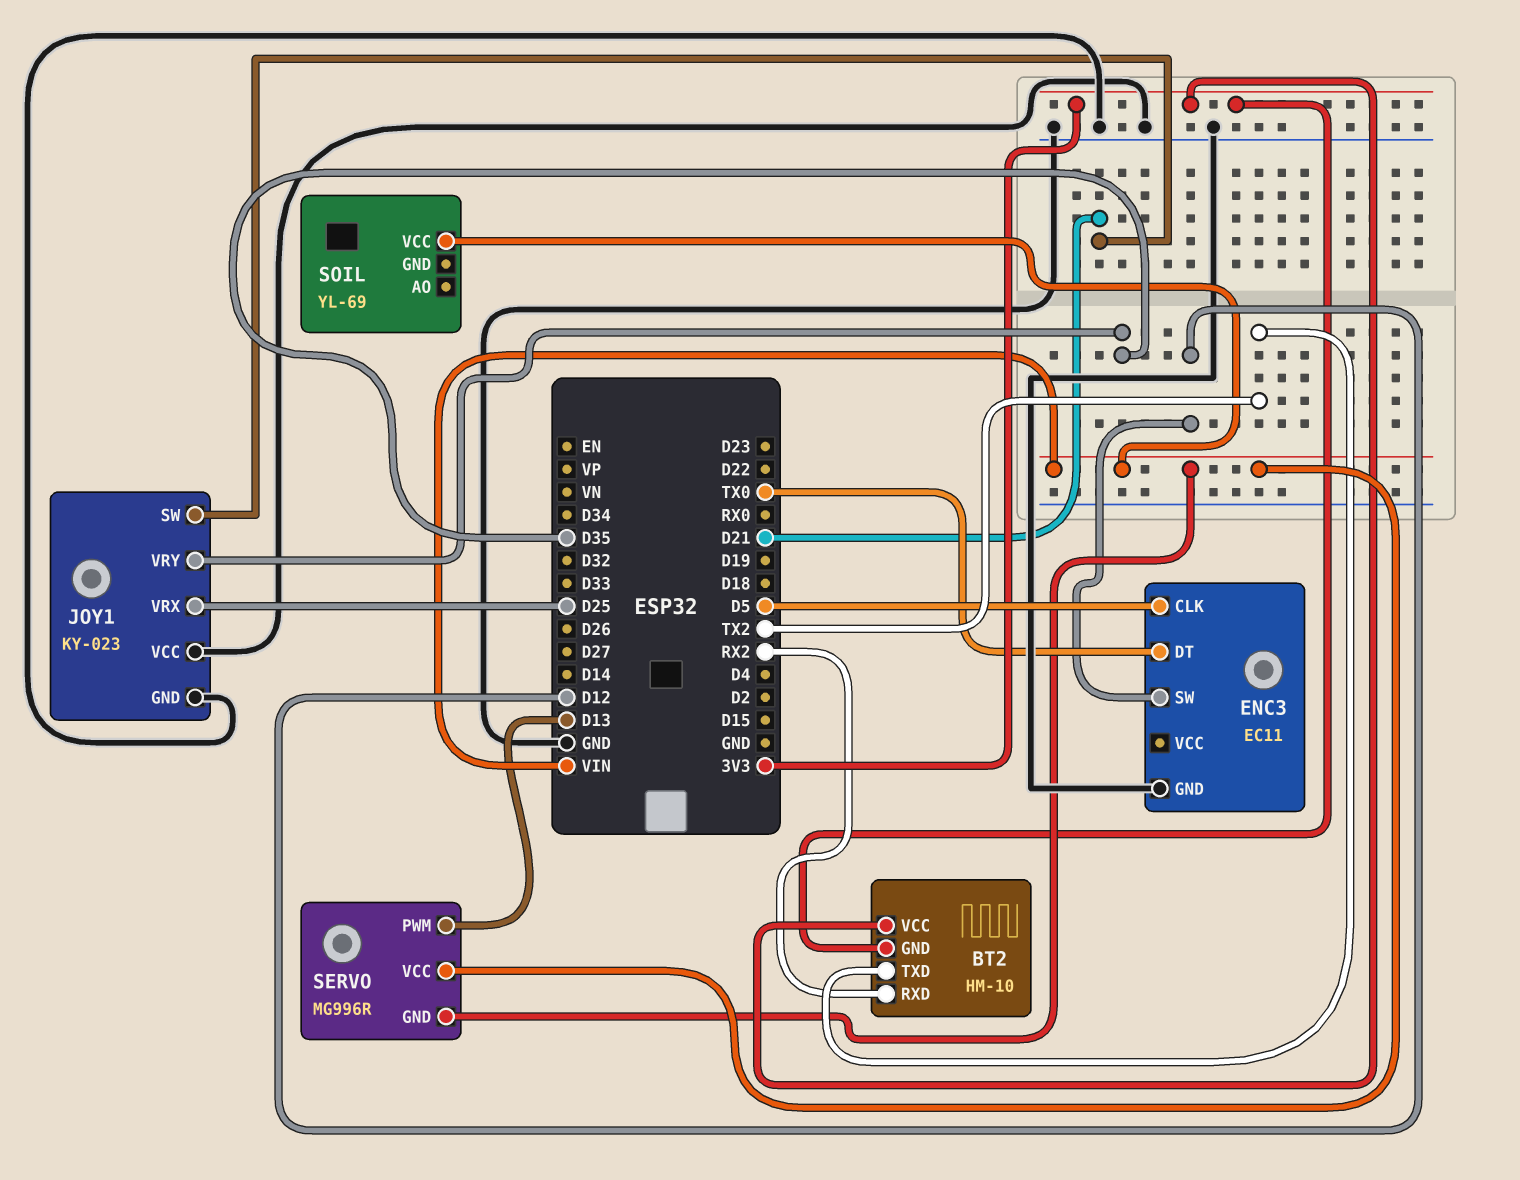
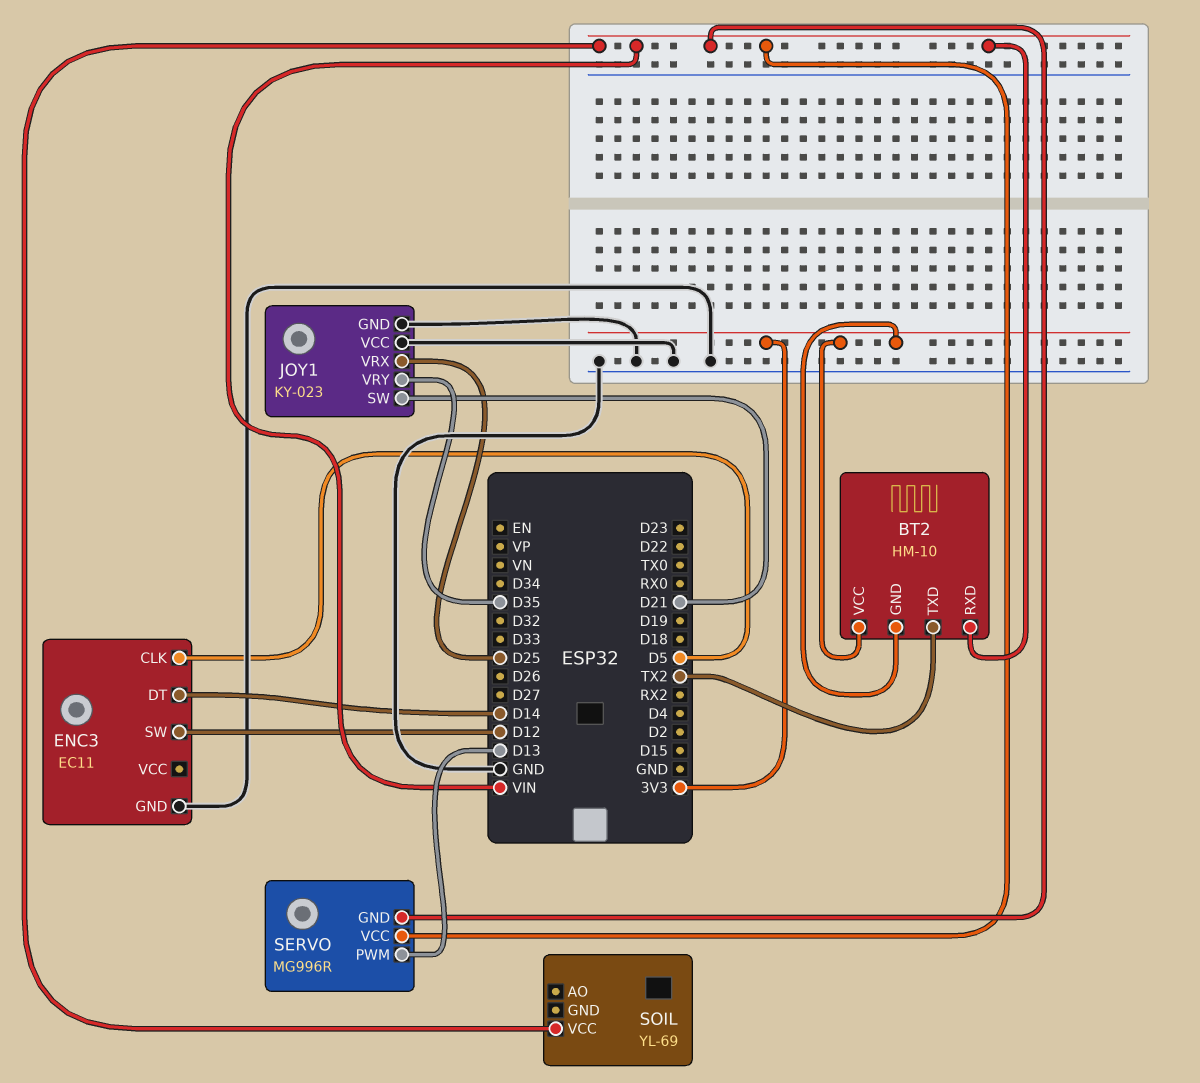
BT2 pin RXD: RX2 -> VIN
ENC3 pin DT: TX0 -> D14

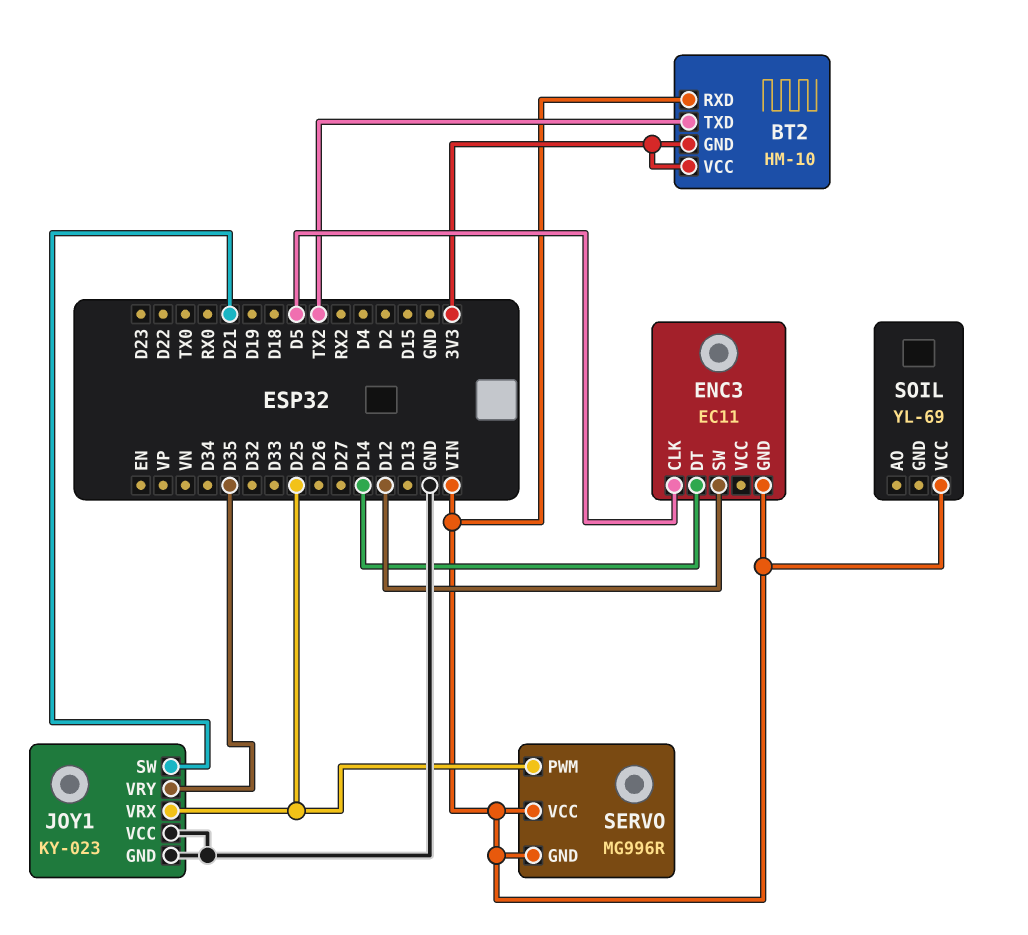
ENC3 pin GND: GND -> VIN
SERVO pin PWM: D13 -> D25

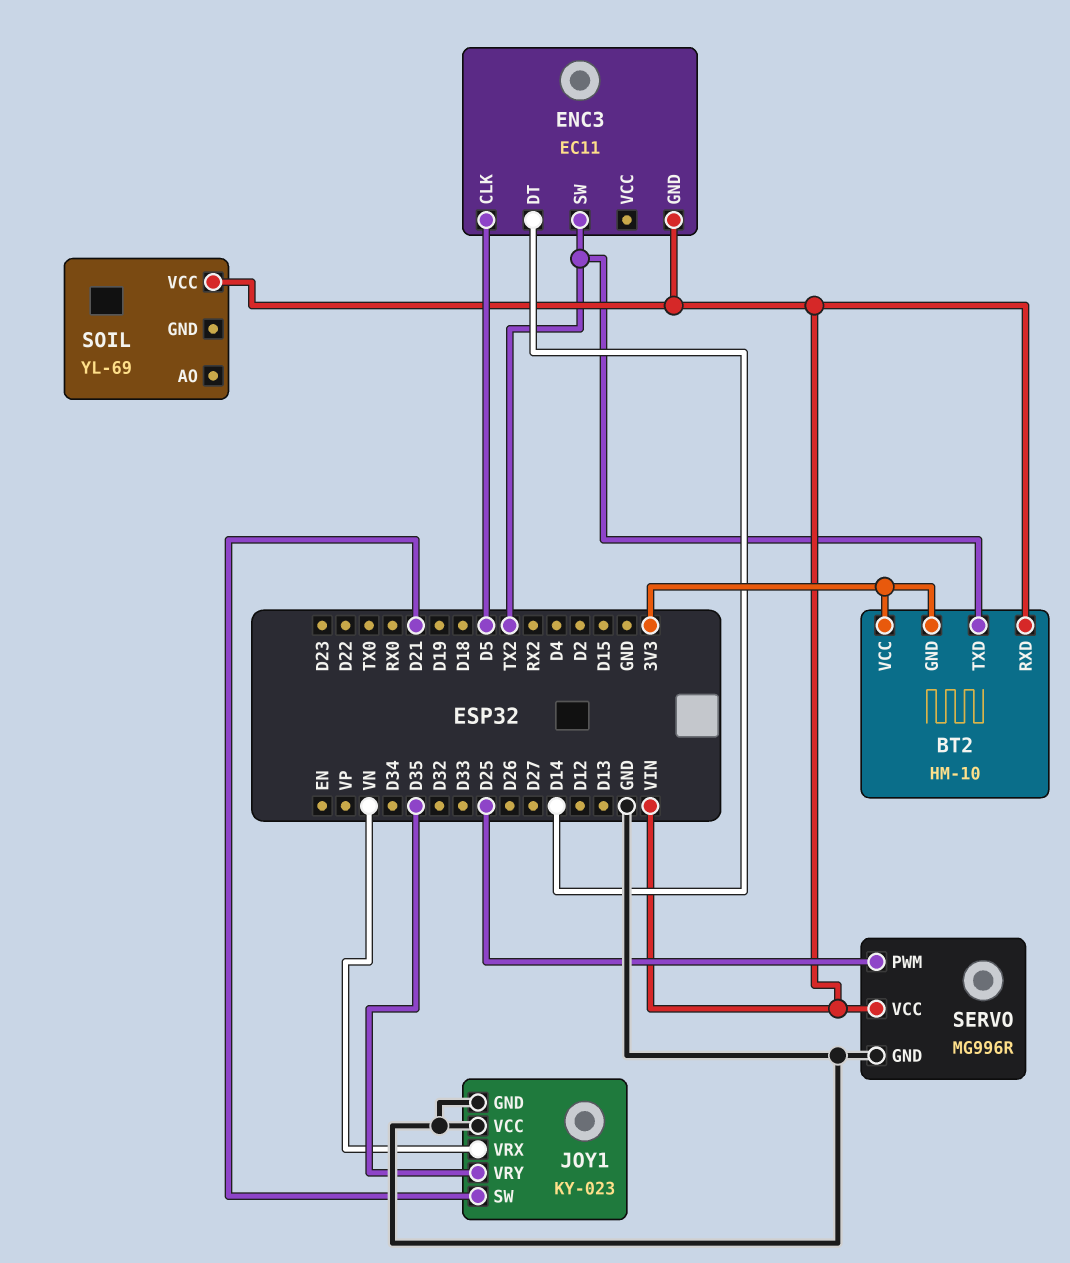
ENC3 pin SW: D12 -> TX2
JOY1 pin VRX: D25 -> VN
SERVO pin GND: VIN -> GND

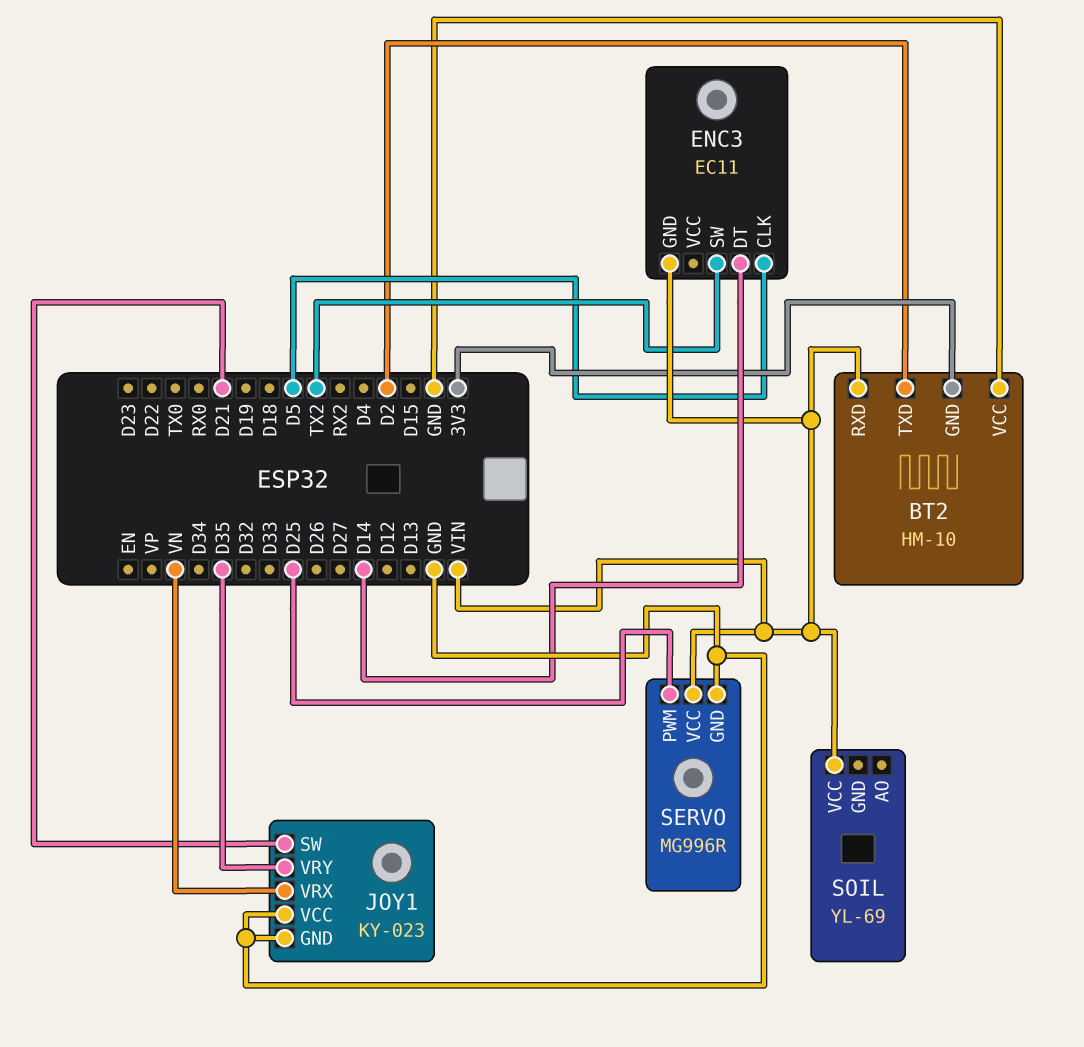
BT2 pin TXD: TX2 -> D2
BT2 pin VCC: 3V3 -> GND

